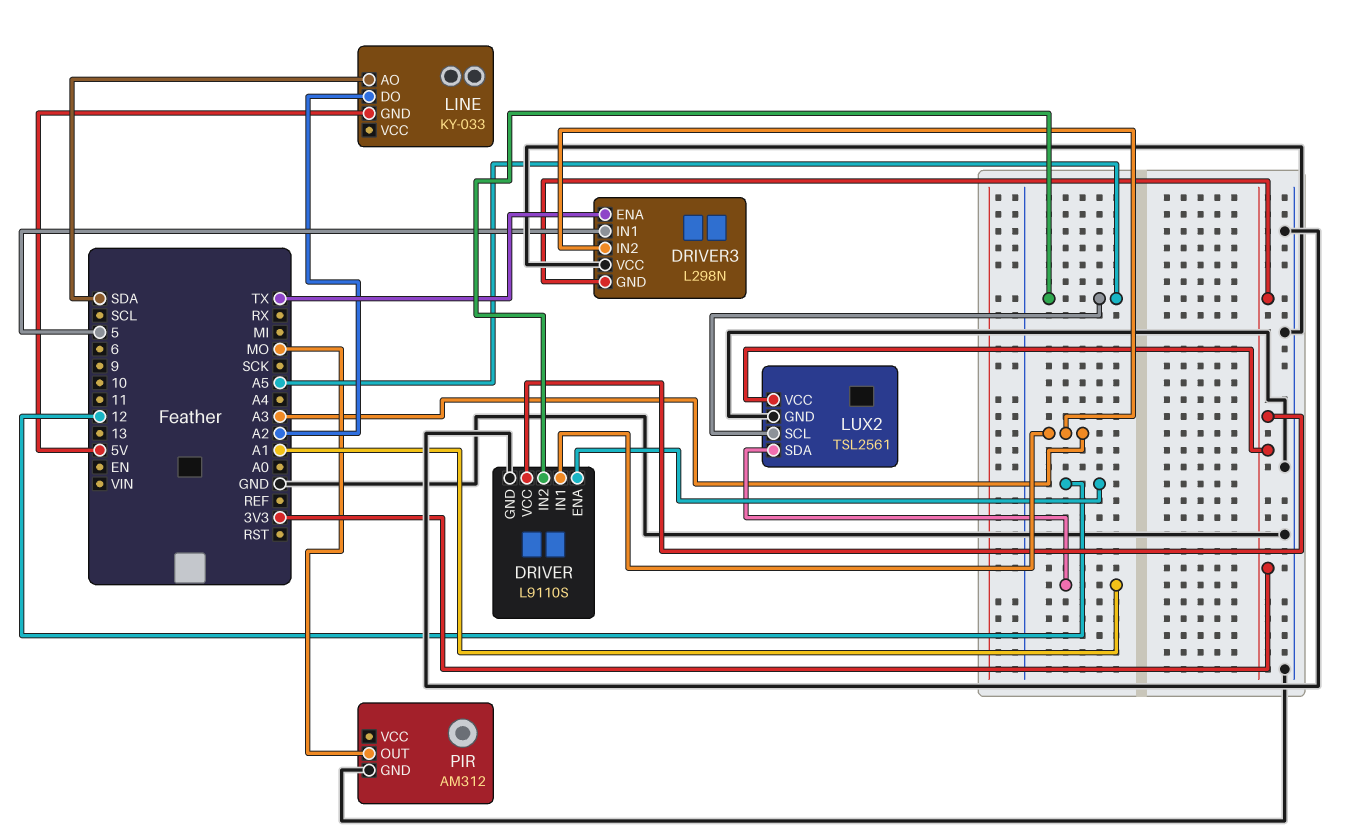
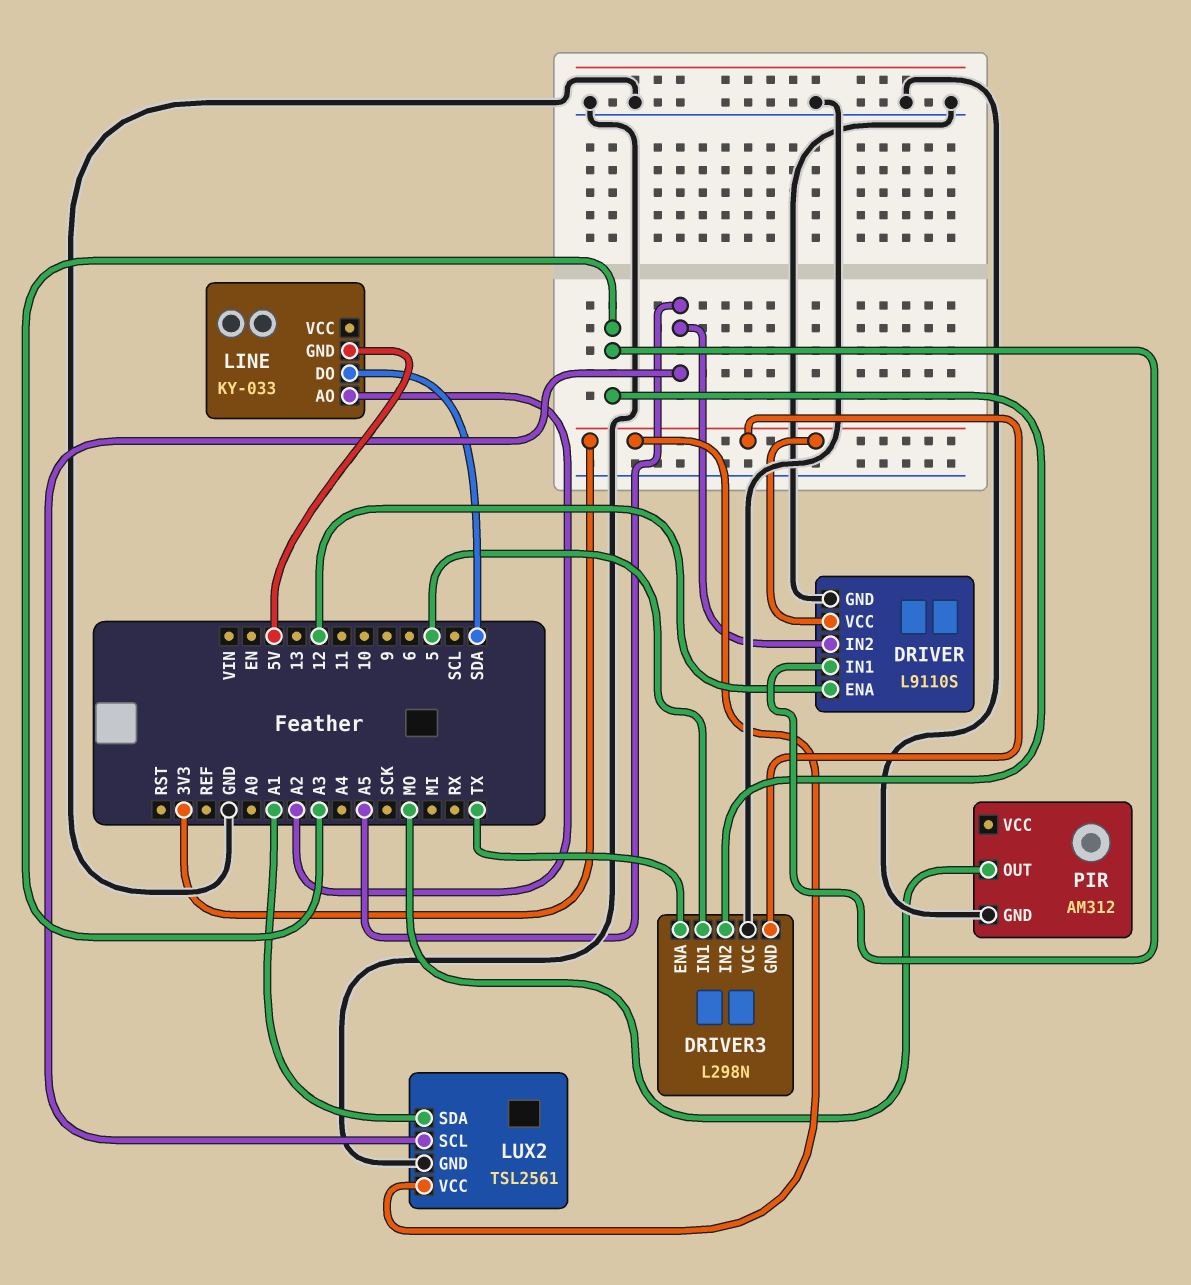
LINE pin AO: SDA -> A2
LINE pin DO: A2 -> SDA

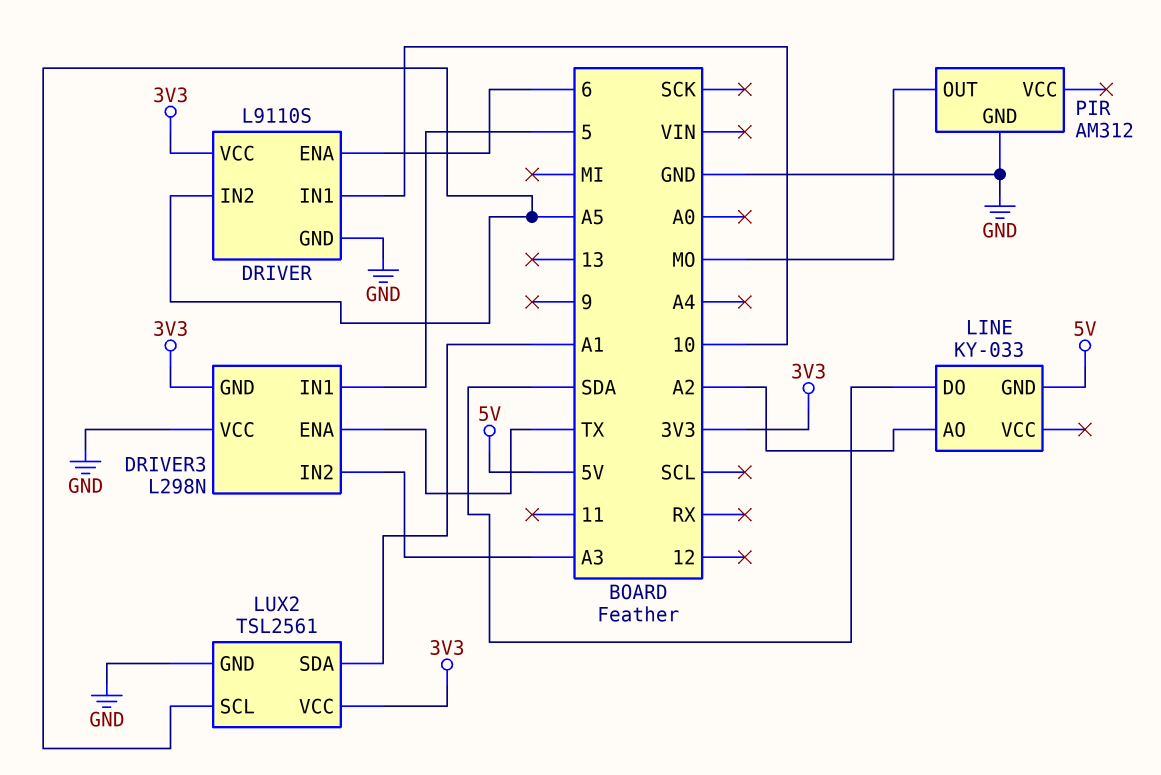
DRIVER pin ENA: 12 -> 6
DRIVER pin IN1: A3 -> 10

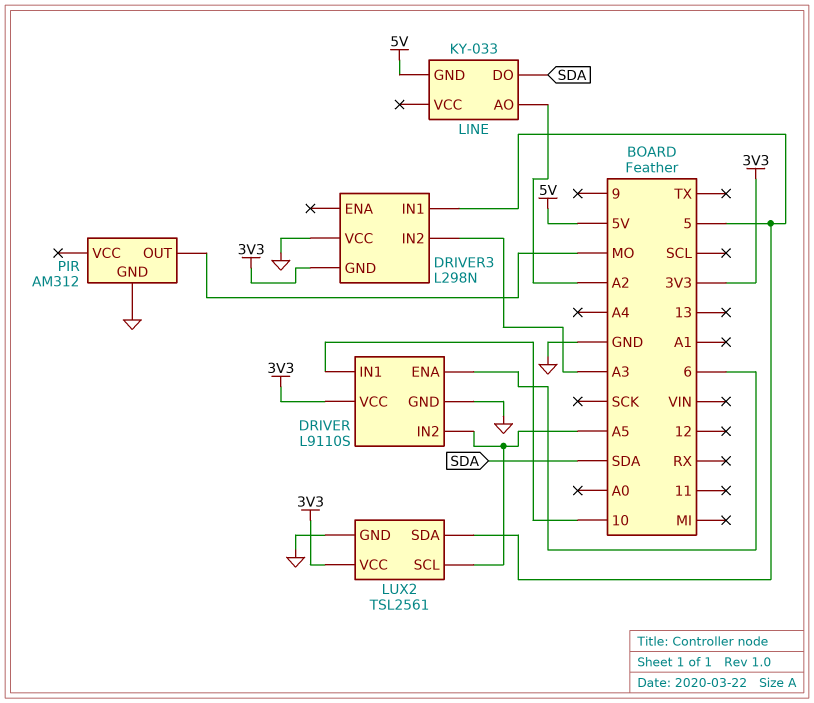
DRIVER3 pin ENA: TX -> none
LUX2 pin SDA: A1 -> 5

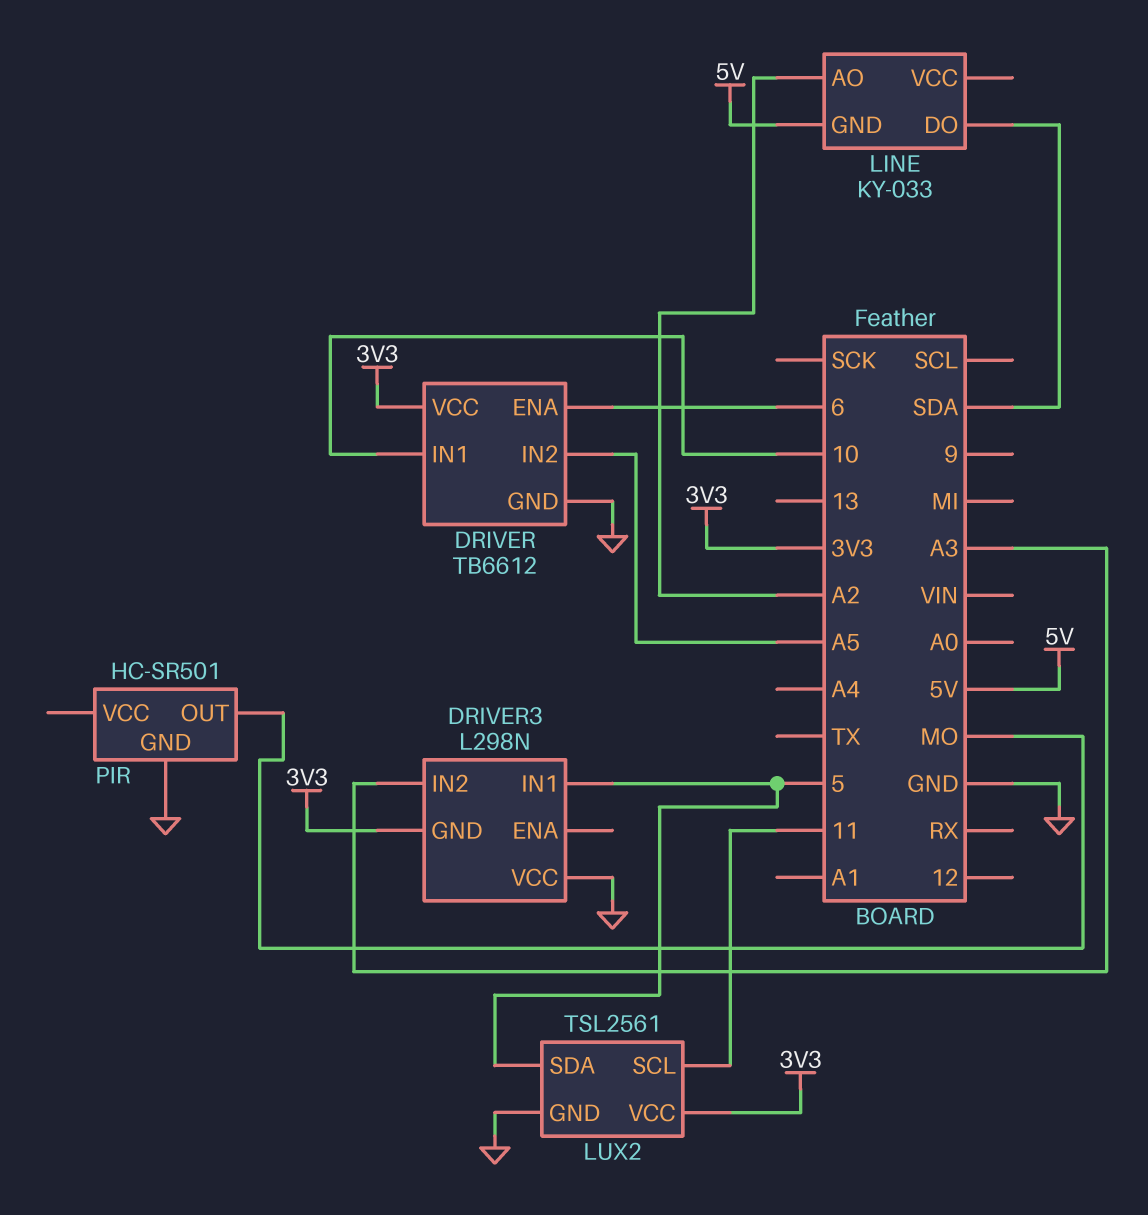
DRIVER: L9110S -> TB6612
LUX2 pin SCL: A5 -> 11
PIR: AM312 -> HC-SR501

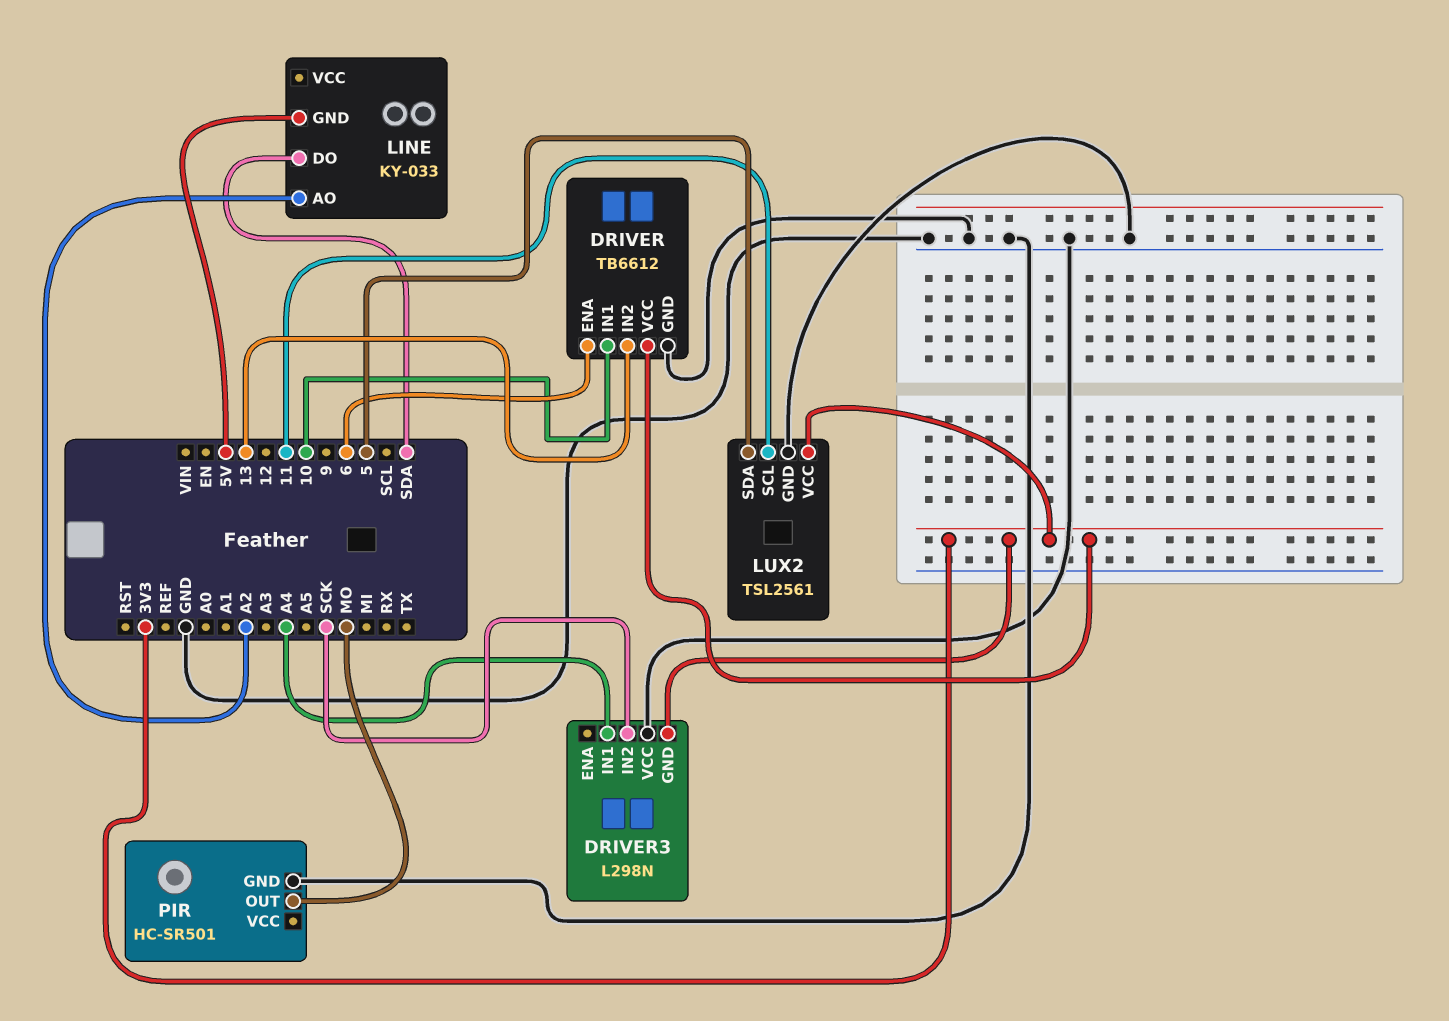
DRIVER pin IN2: A5 -> 13
DRIVER3 pin IN1: 5 -> A4
DRIVER3 pin IN2: A3 -> SCK

